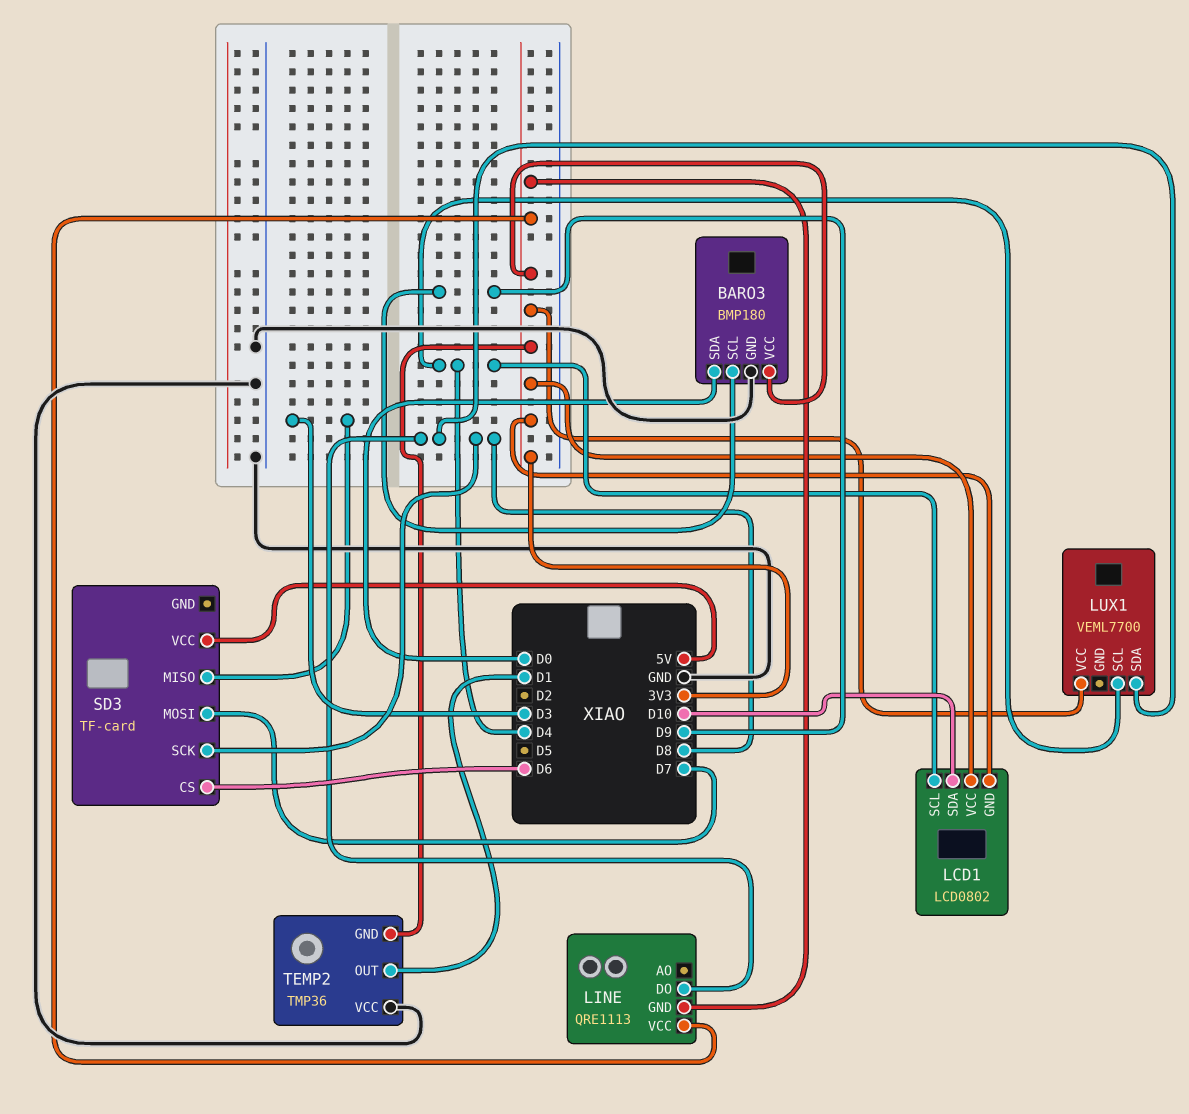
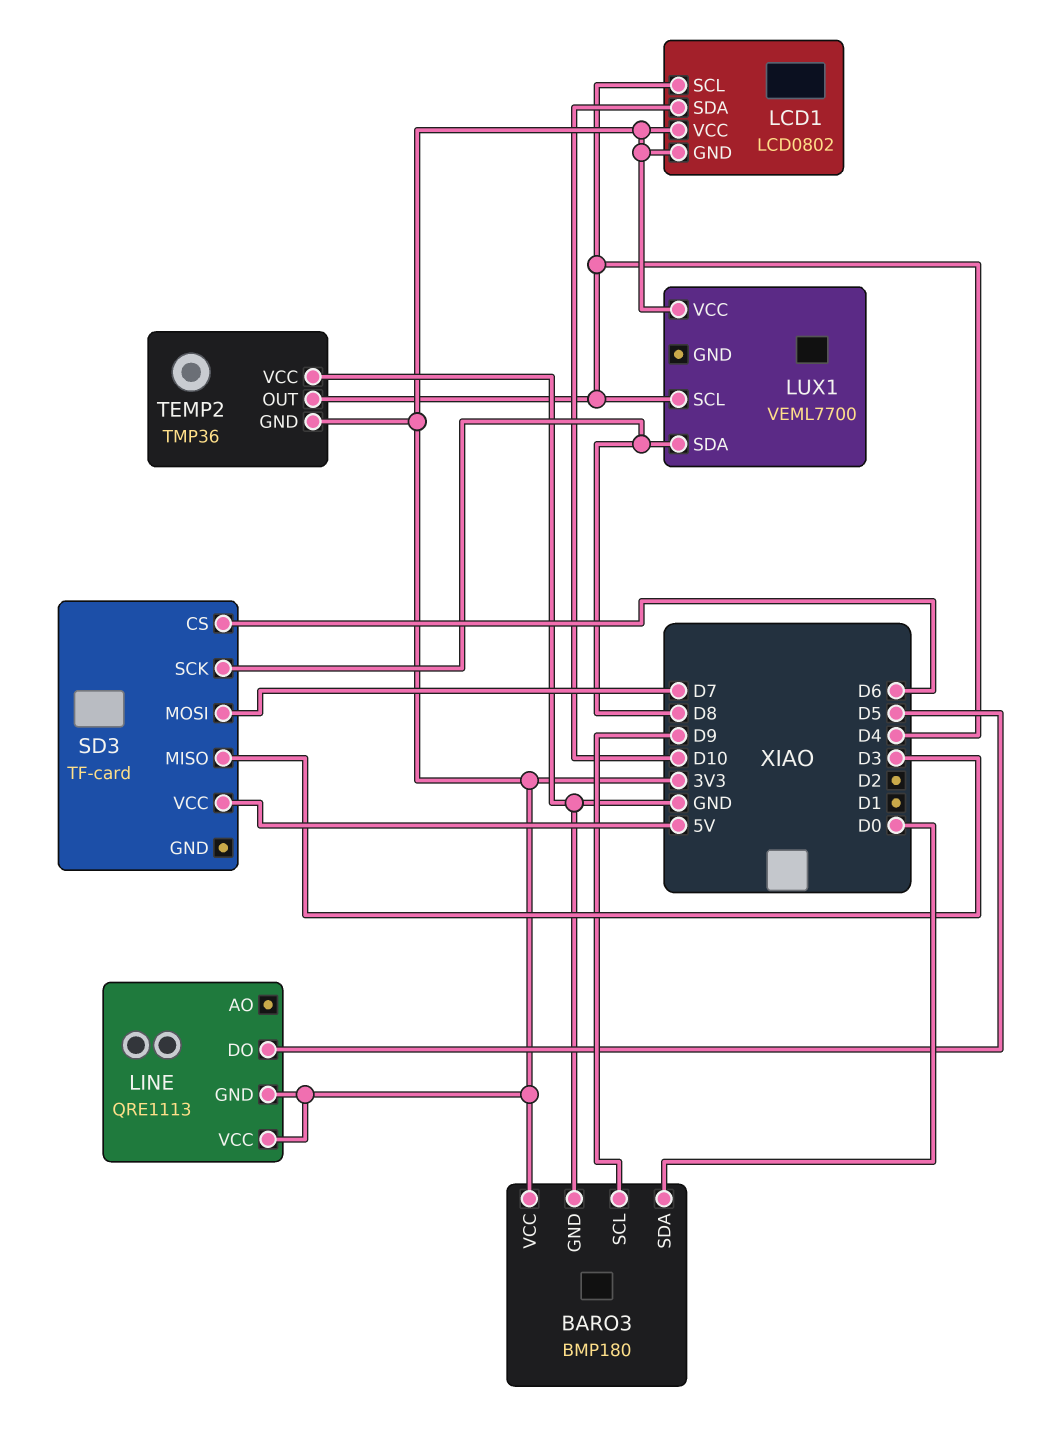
LINE pin DO: D8 -> D5
TEMP2 pin OUT: D1 -> D4

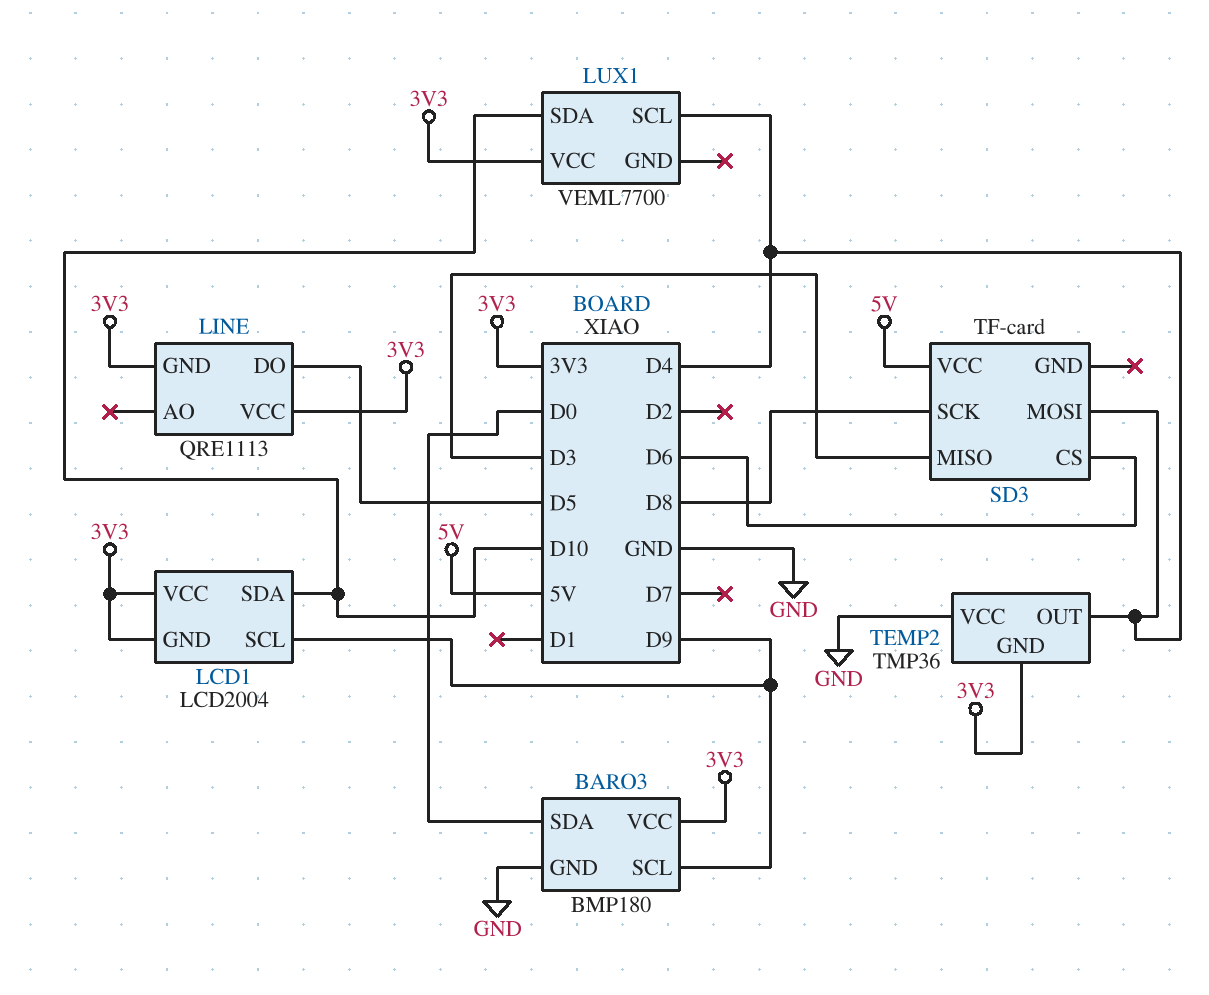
LCD1: LCD0802 -> LCD2004
LCD1 pin SCL: D4 -> D9
LUX1 pin SDA: D8 -> D10
SD3 pin MOSI: D7 -> D4

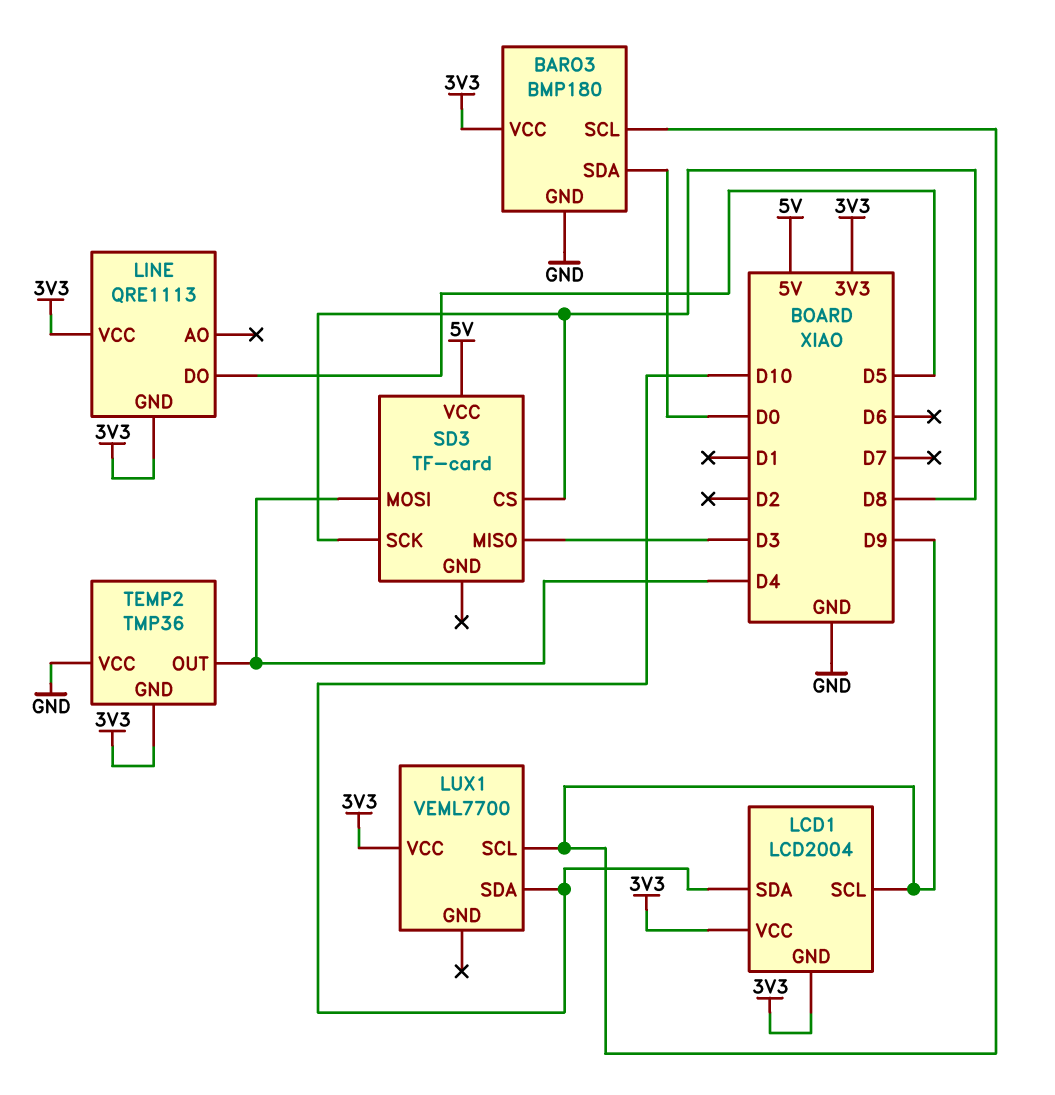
LUX1 pin SCL: D4 -> D9
SD3 pin CS: D6 -> D8

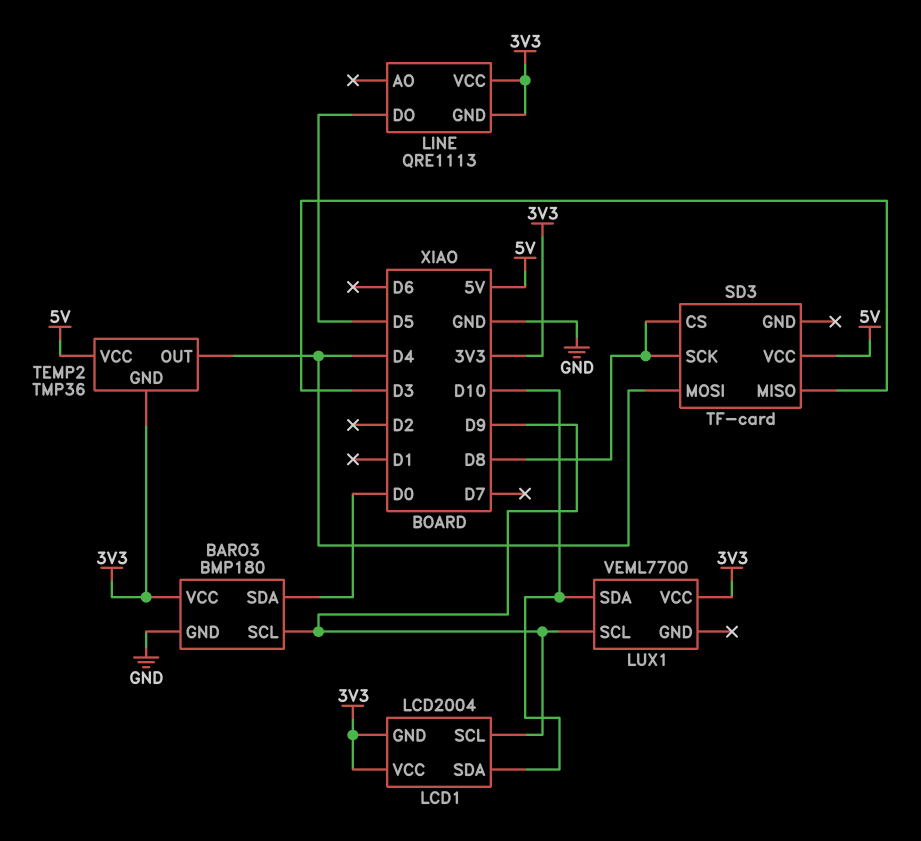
TEMP2 pin VCC: GND -> 5V

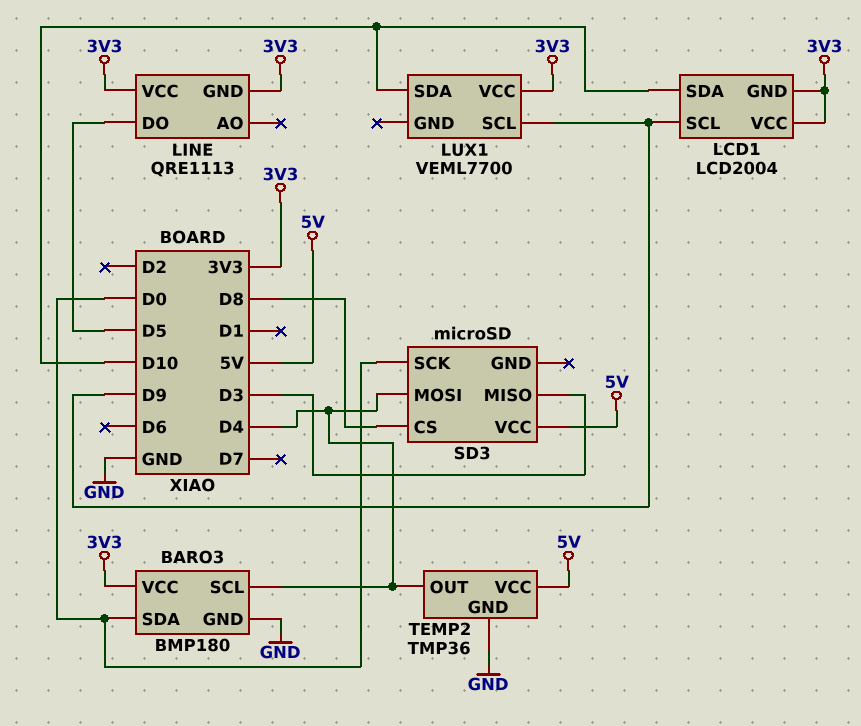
BARO3 pin SCL: D9 -> D4
SD3: TF-card -> microSD
SD3 pin SCK: D8 -> D0
TEMP2 pin GND: 3V3 -> GND

